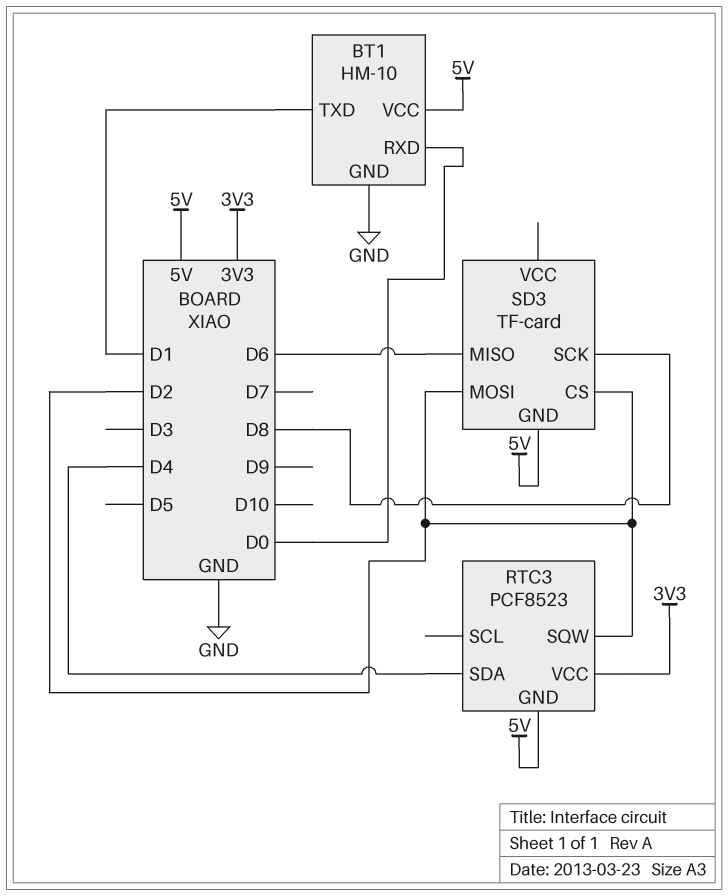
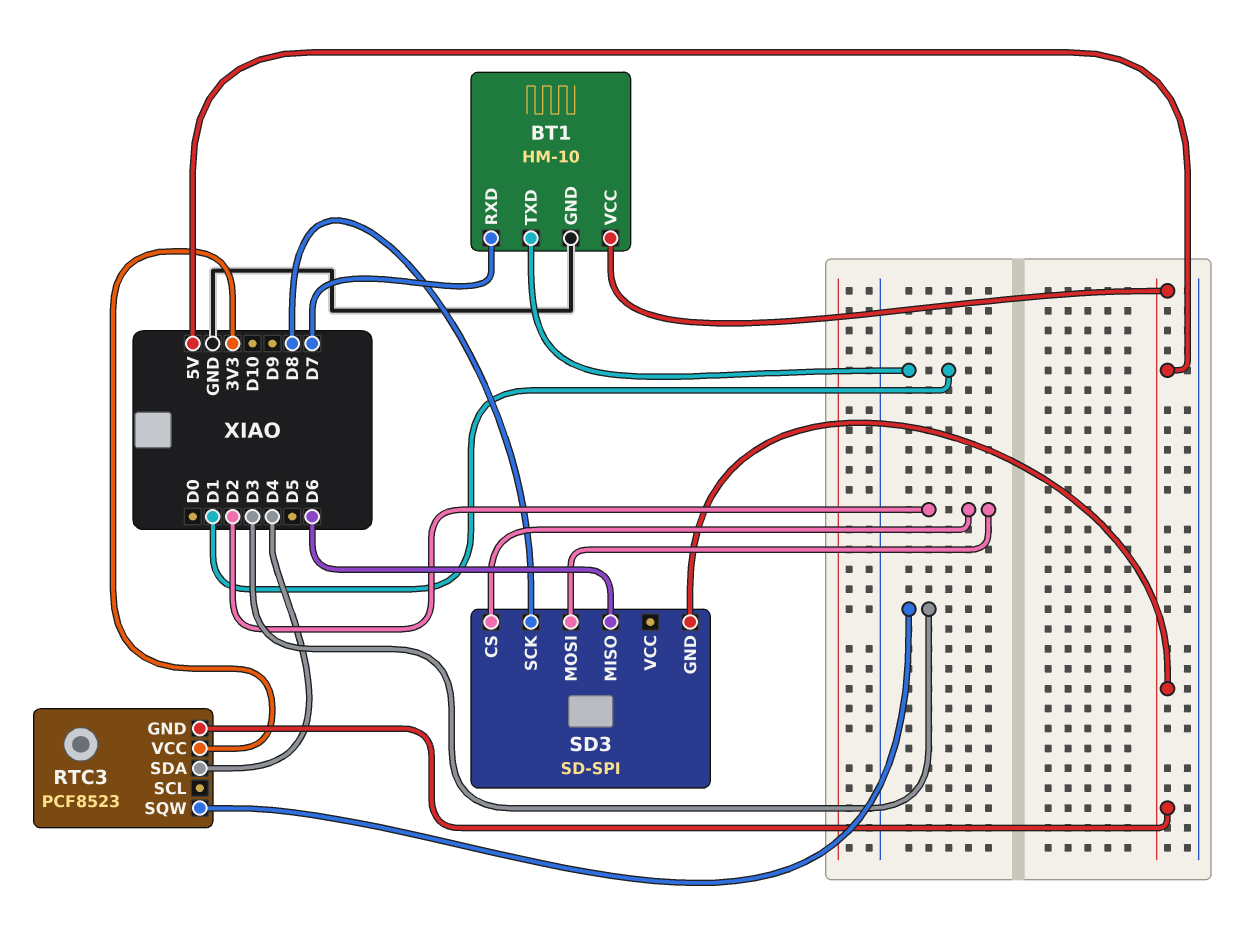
BT1 pin RXD: D0 -> D7
RTC3 pin SQW: D2 -> D3
SD3: TF-card -> SD-SPI

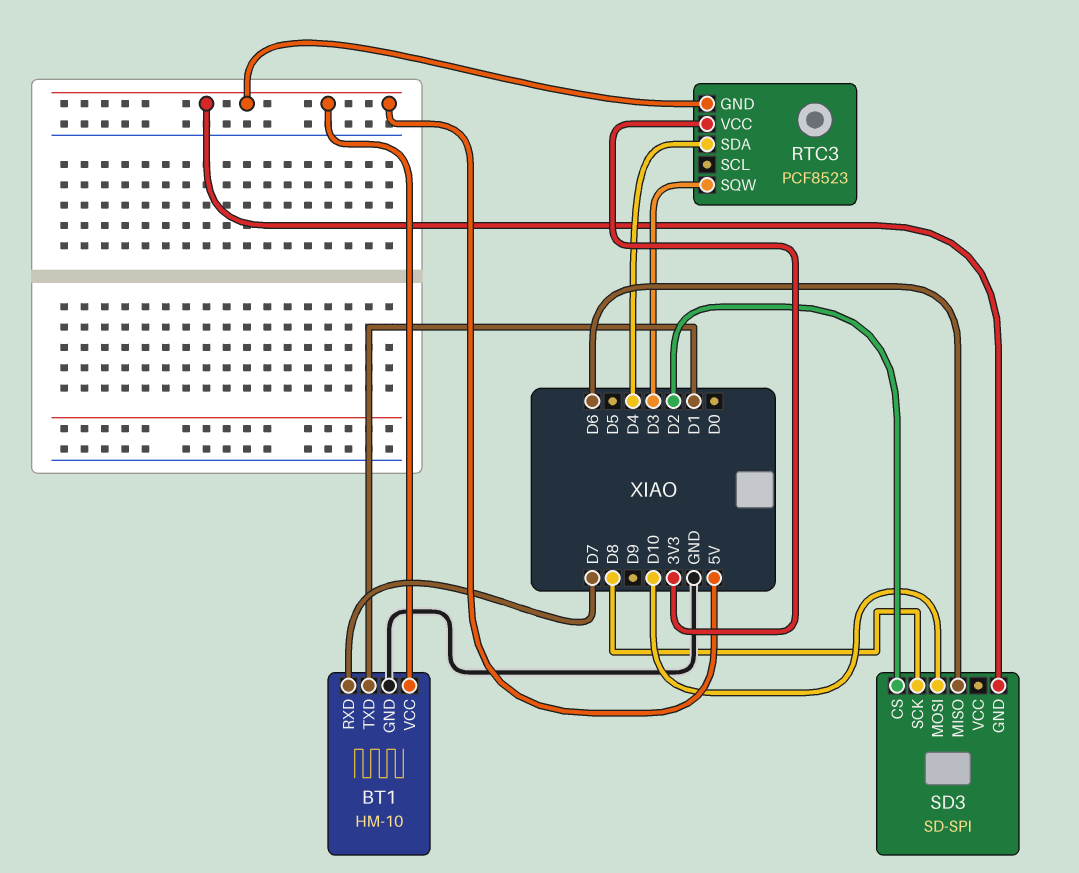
SD3 pin MOSI: D2 -> D10

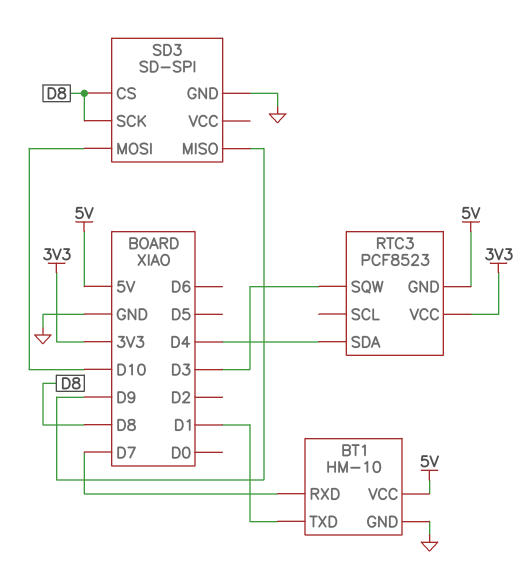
SD3 pin CS: D2 -> D8
SD3 pin GND: 5V -> GND
SD3 pin MISO: D6 -> D9

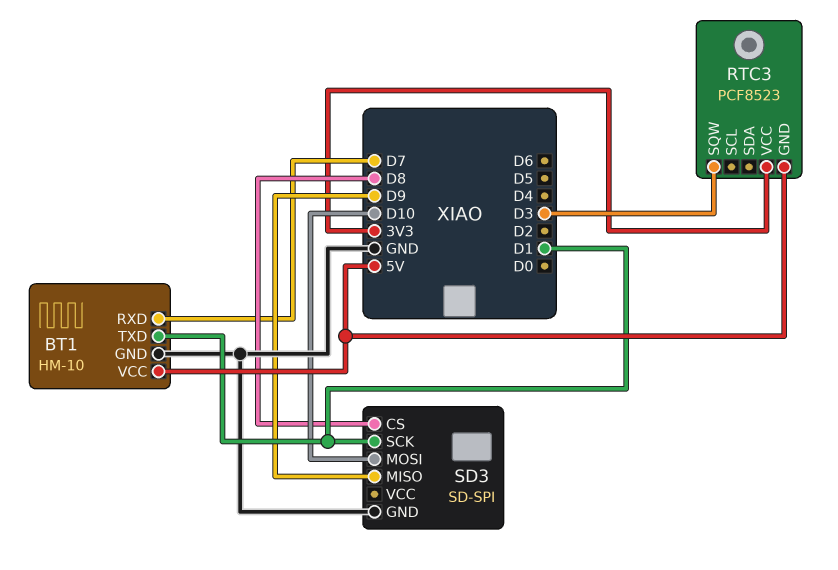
RTC3 pin SDA: D4 -> none
SD3 pin SCK: D8 -> D1

